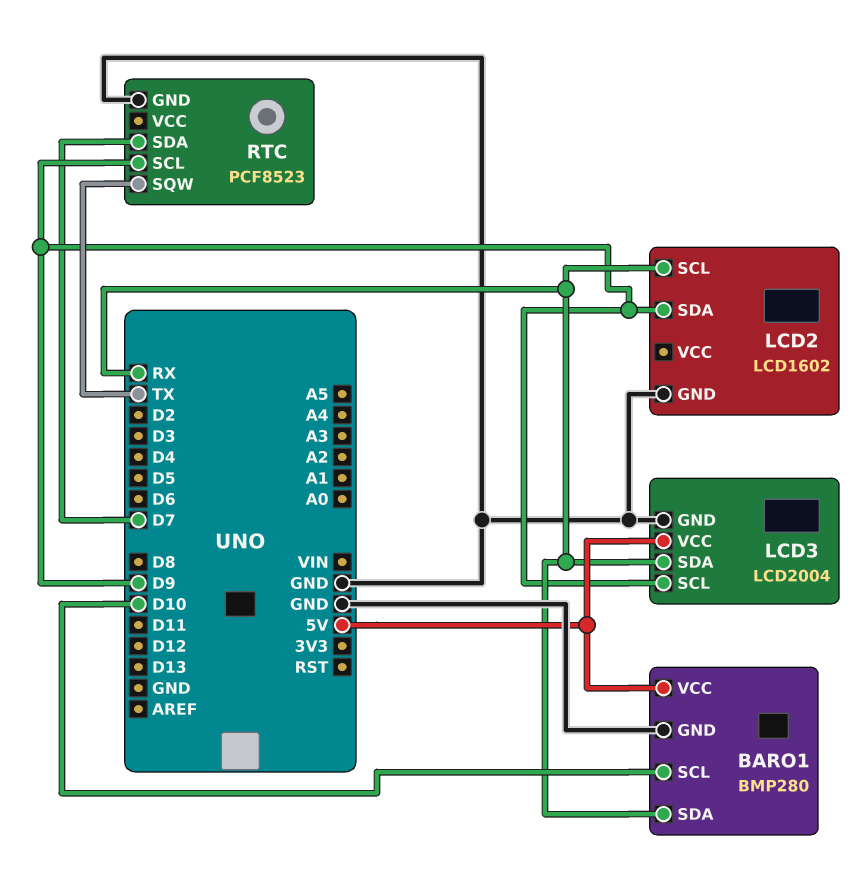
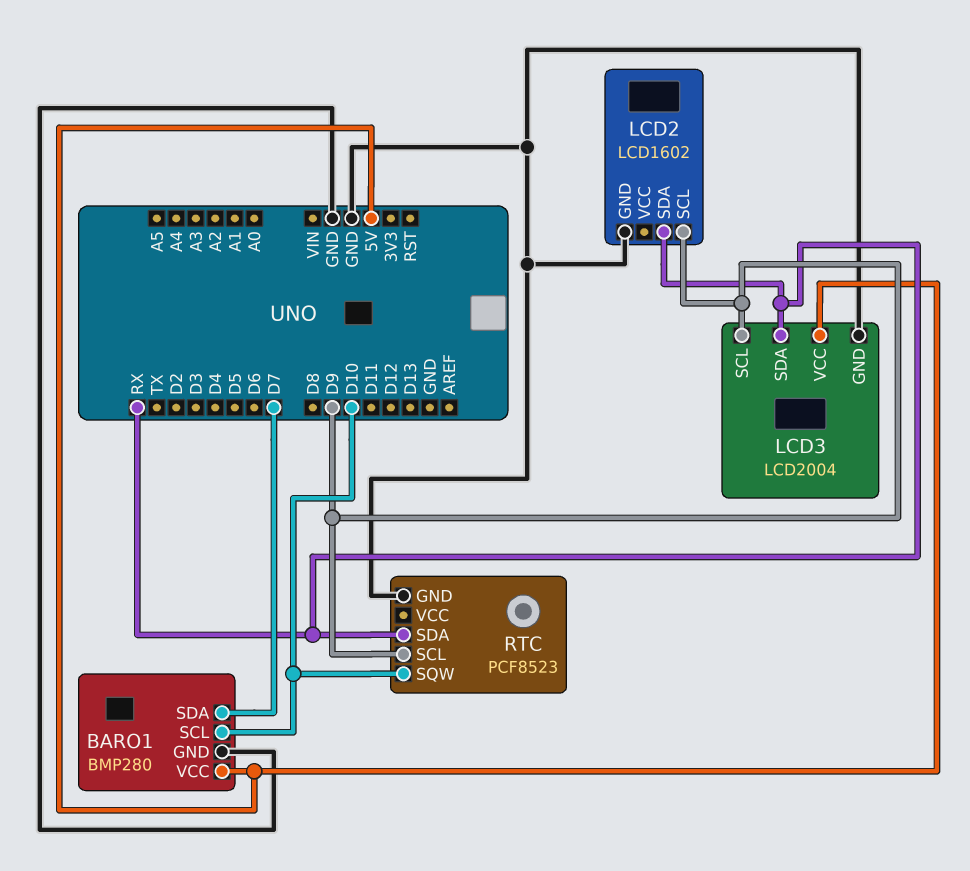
BARO1 pin SDA: RX -> D7
LCD2 pin SCL: RX -> D9
LCD2 pin SDA: D9 -> RX
RTC pin SDA: D7 -> RX
RTC pin SQW: TX -> D10

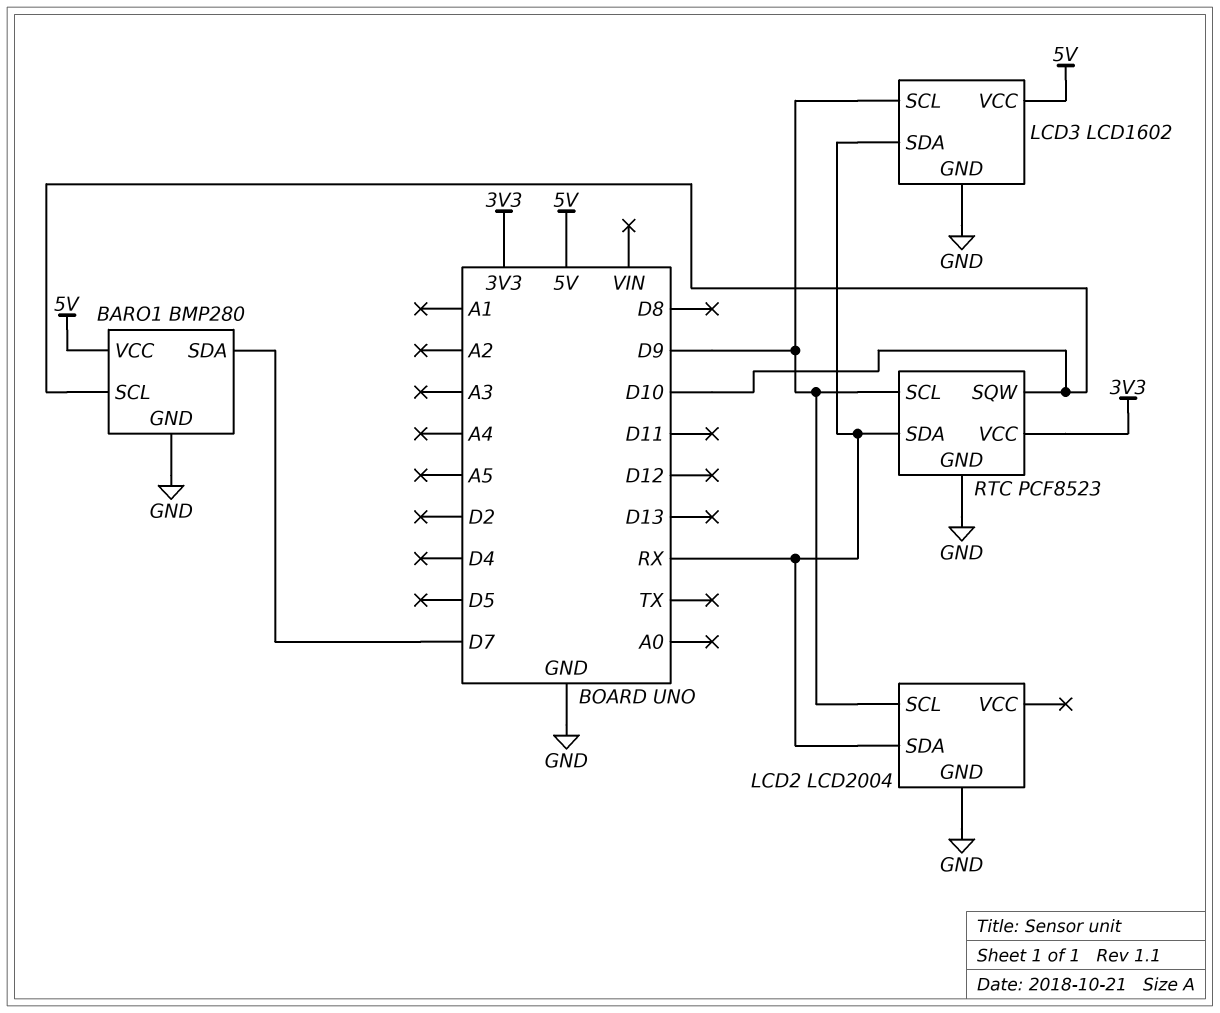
LCD2: LCD1602 -> LCD2004
LCD3: LCD2004 -> LCD1602
RTC pin VCC: none -> 3V3

